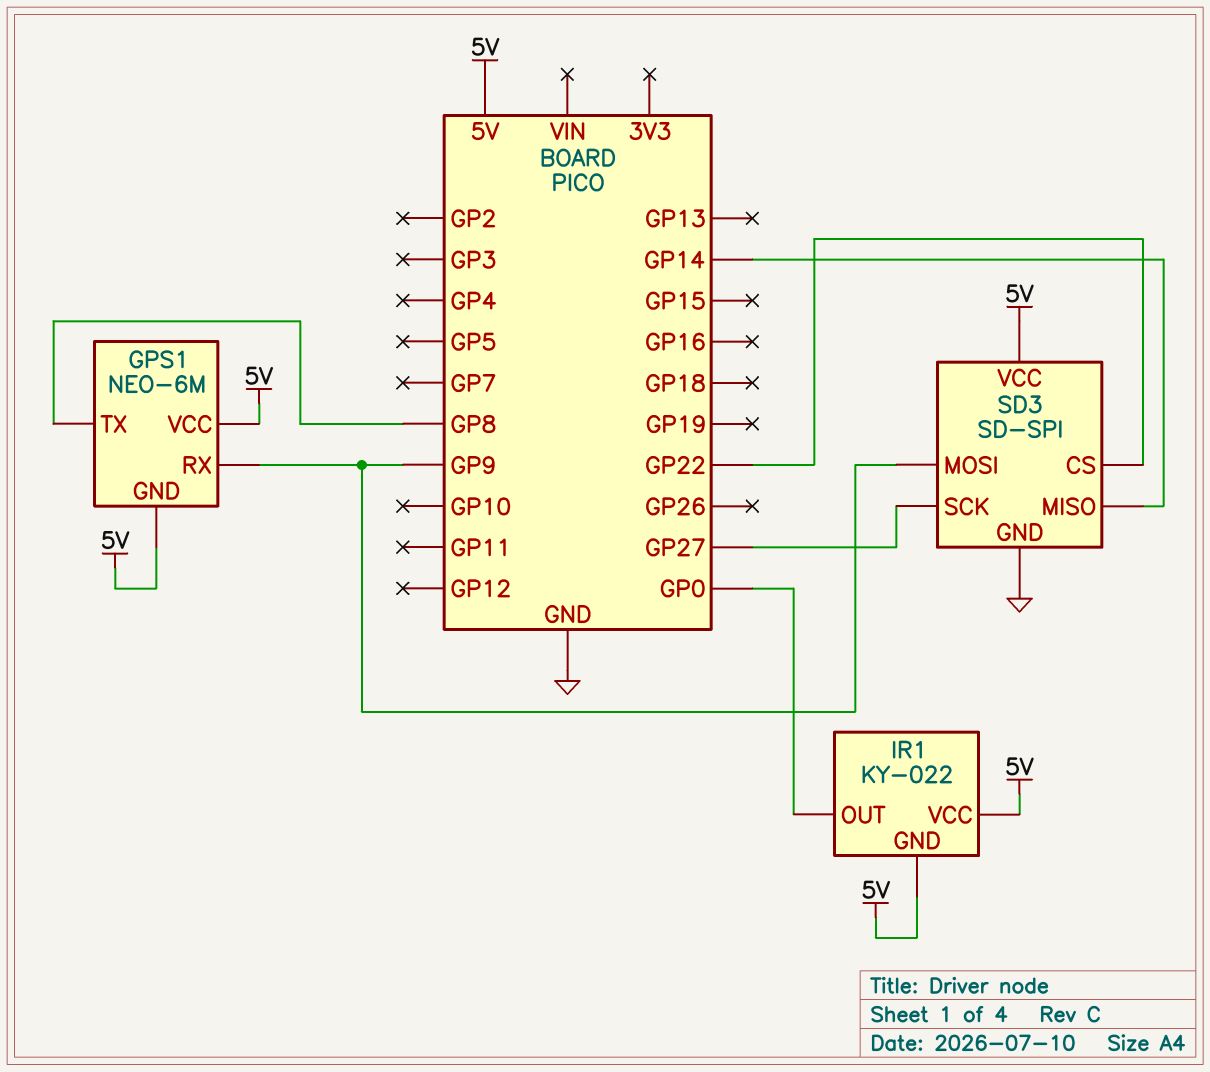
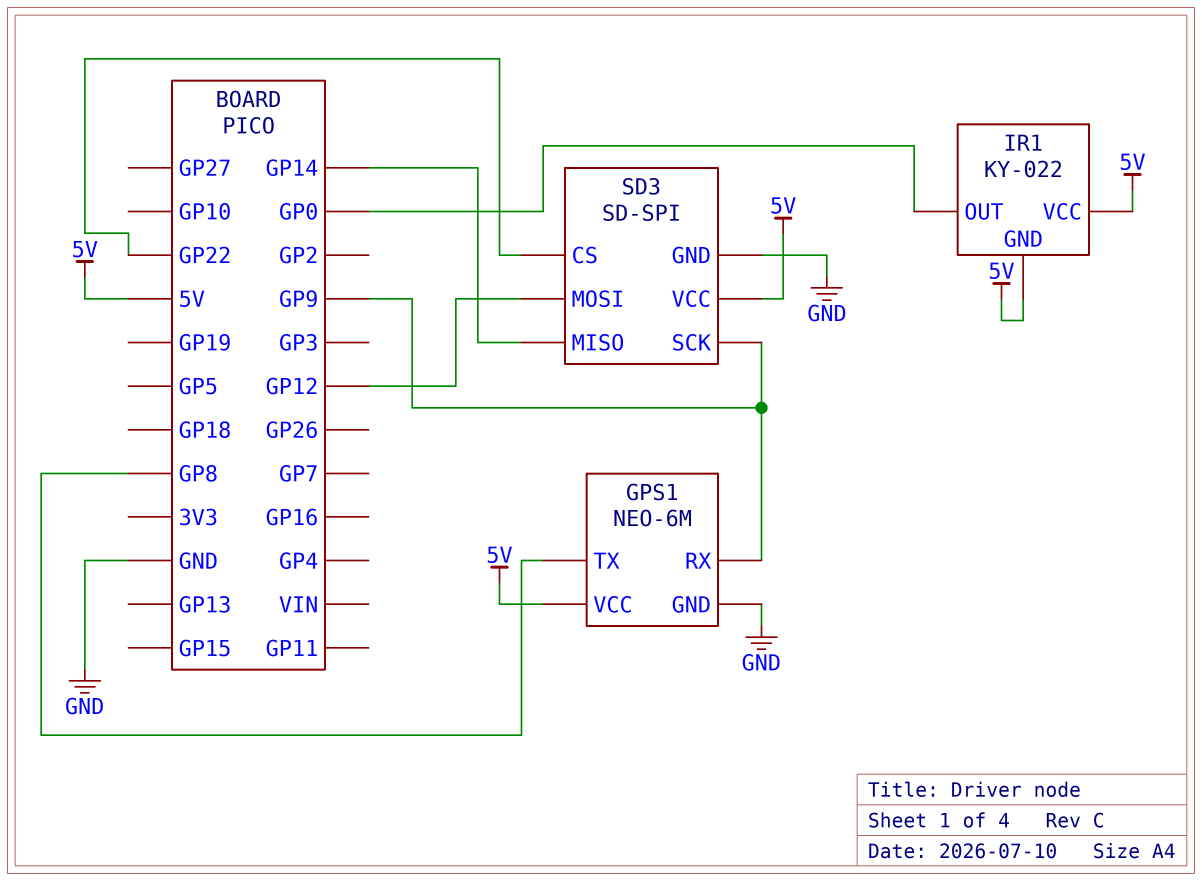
GPS1 pin GND: 5V -> GND
SD3 pin MOSI: GP9 -> GP12
SD3 pin SCK: GP27 -> GP9

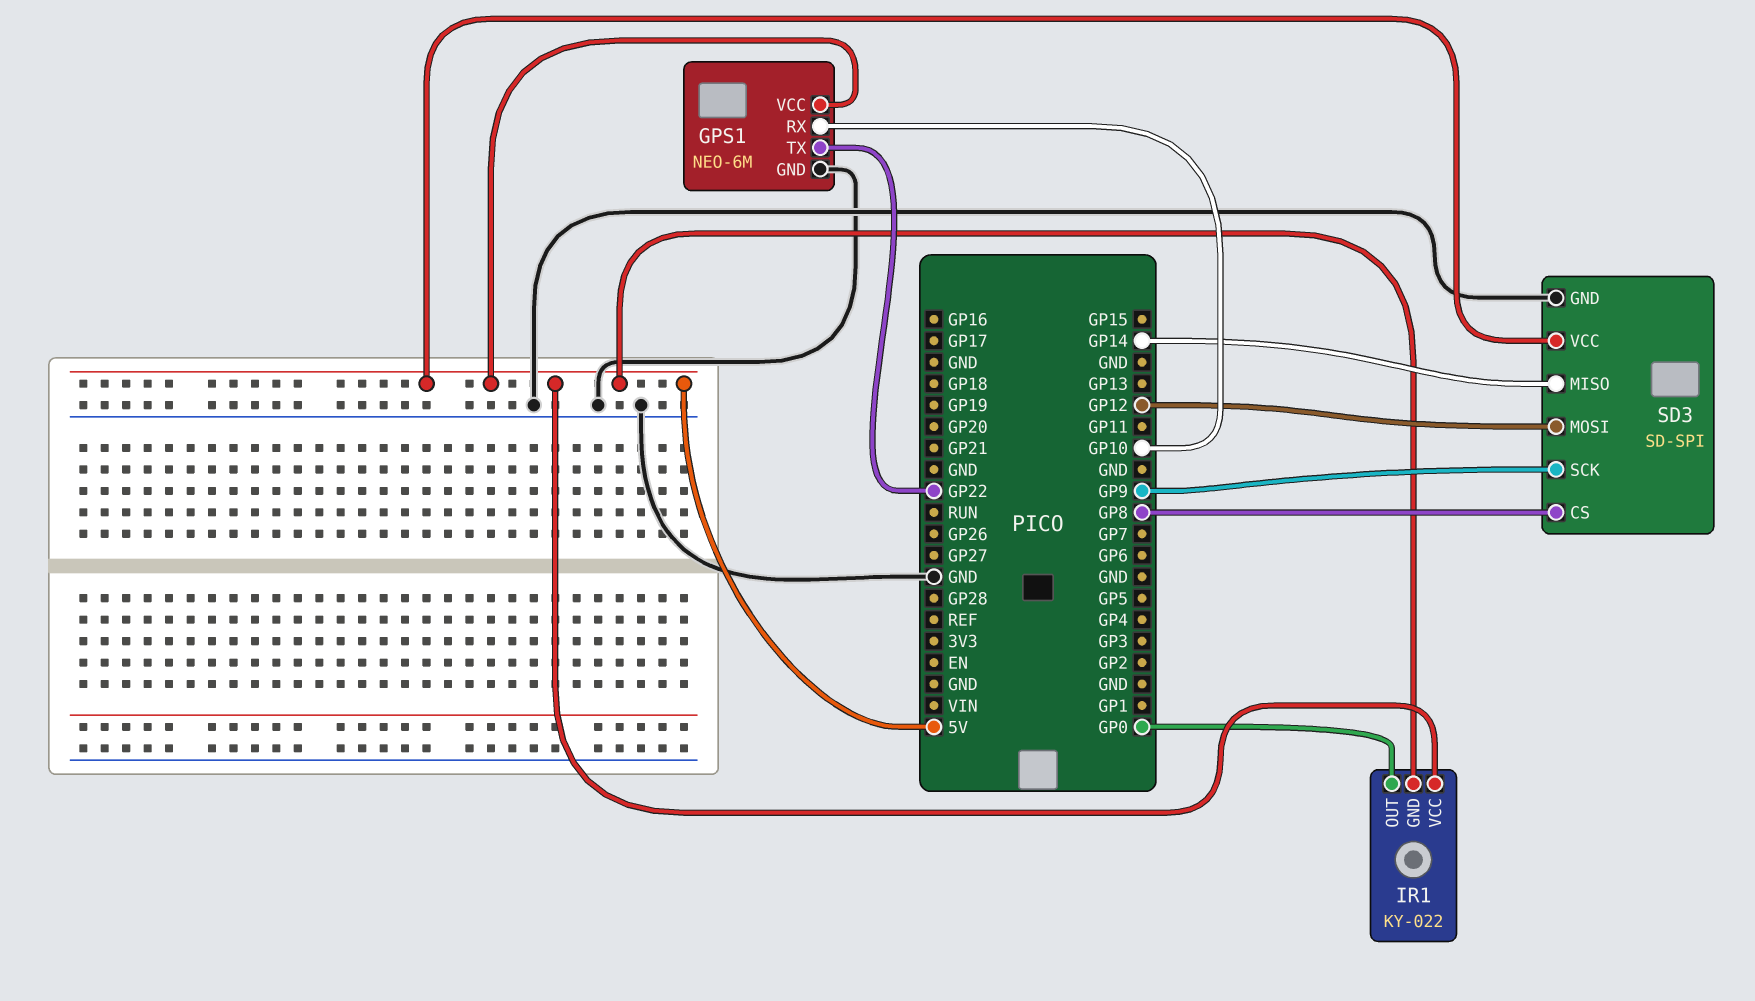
GPS1 pin RX: GP9 -> GP10
GPS1 pin TX: GP8 -> GP22
SD3 pin CS: GP22 -> GP8

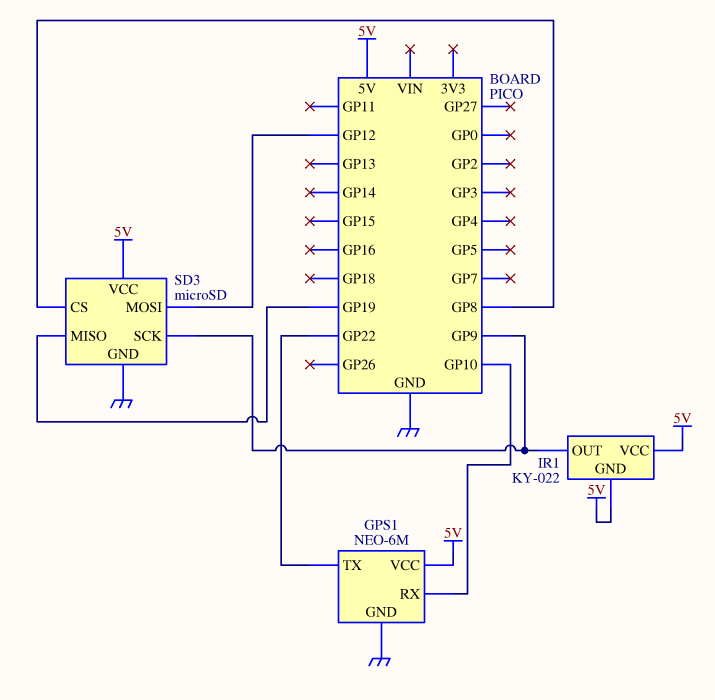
IR1 pin OUT: GP0 -> GP9
SD3: SD-SPI -> microSD
SD3 pin MISO: GP14 -> GP19

